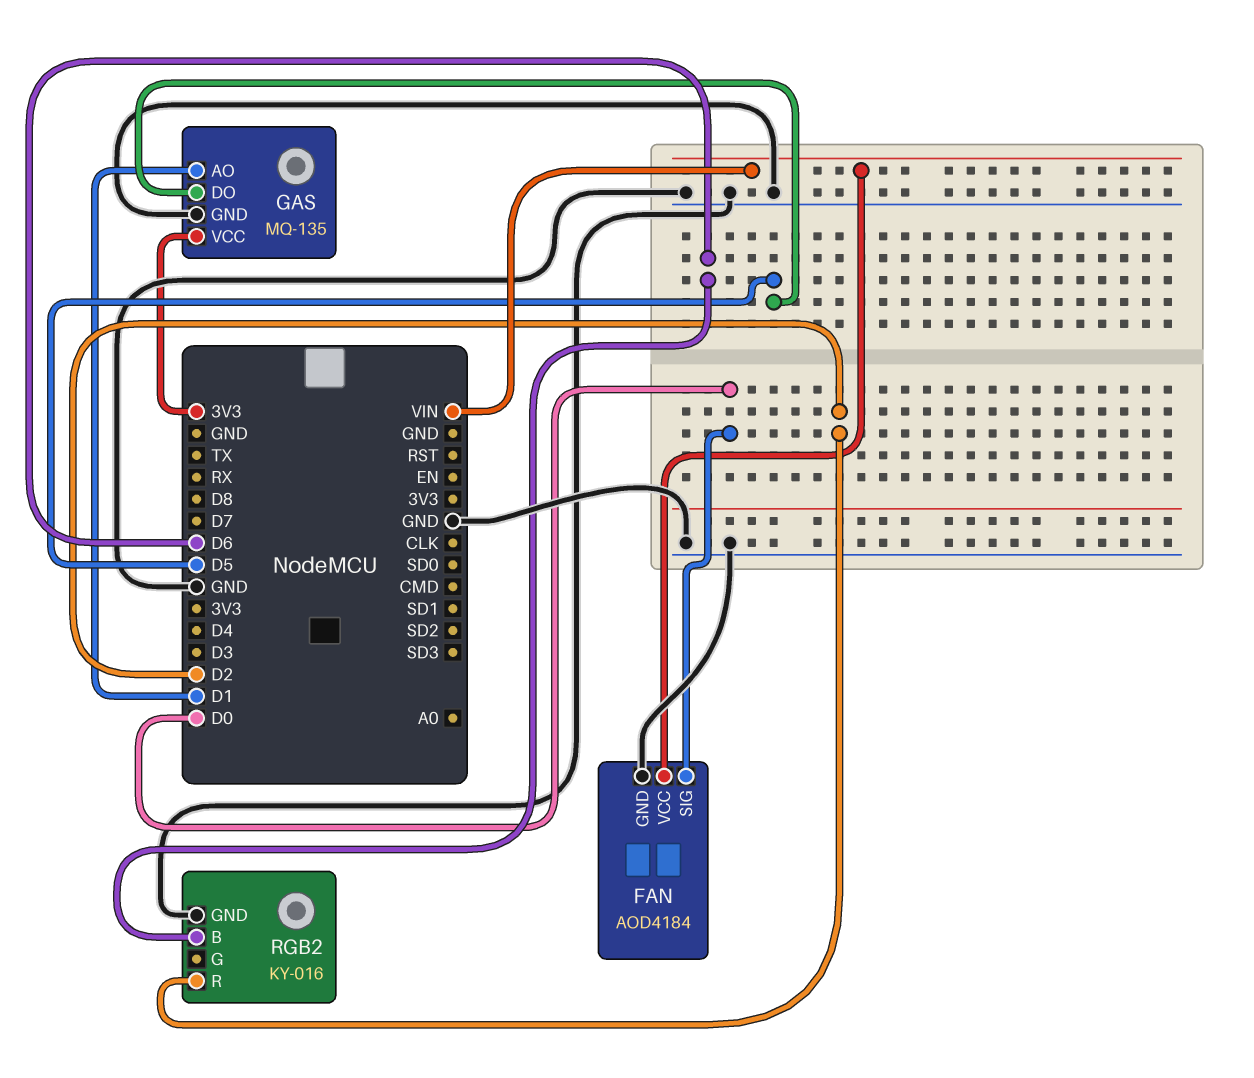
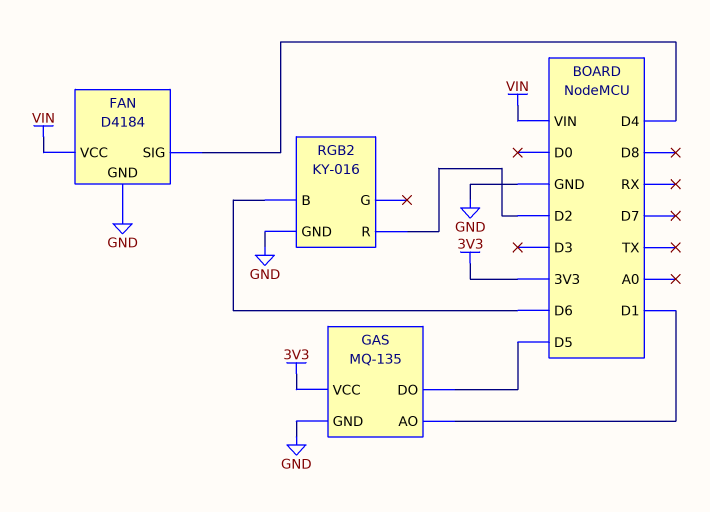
FAN: AOD4184 -> D4184
FAN pin SIG: D0 -> D4

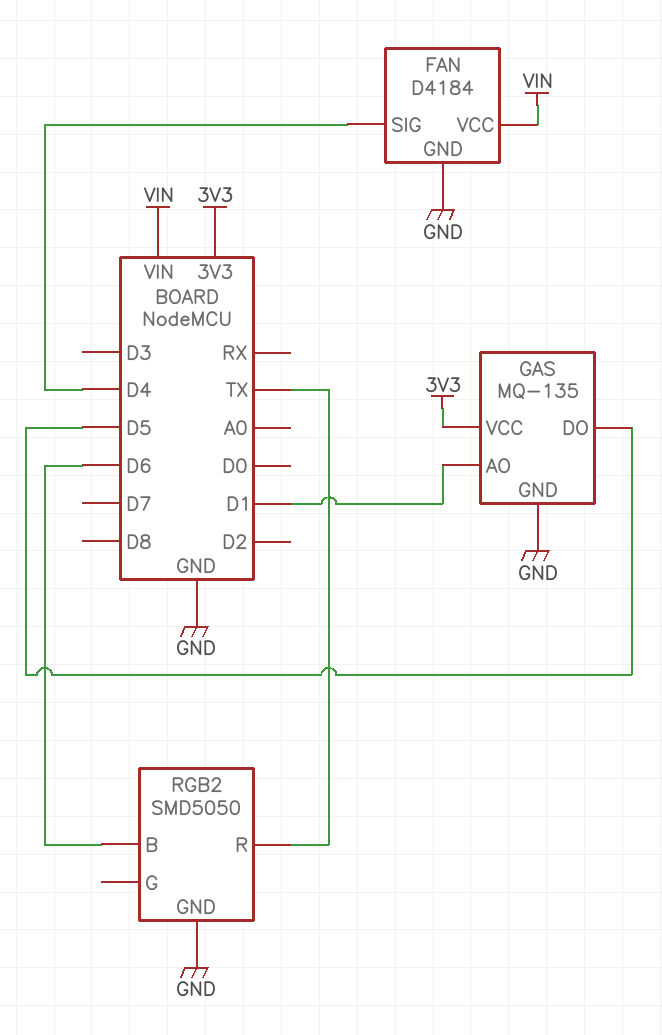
RGB2: KY-016 -> SMD5050
RGB2 pin R: D2 -> TX

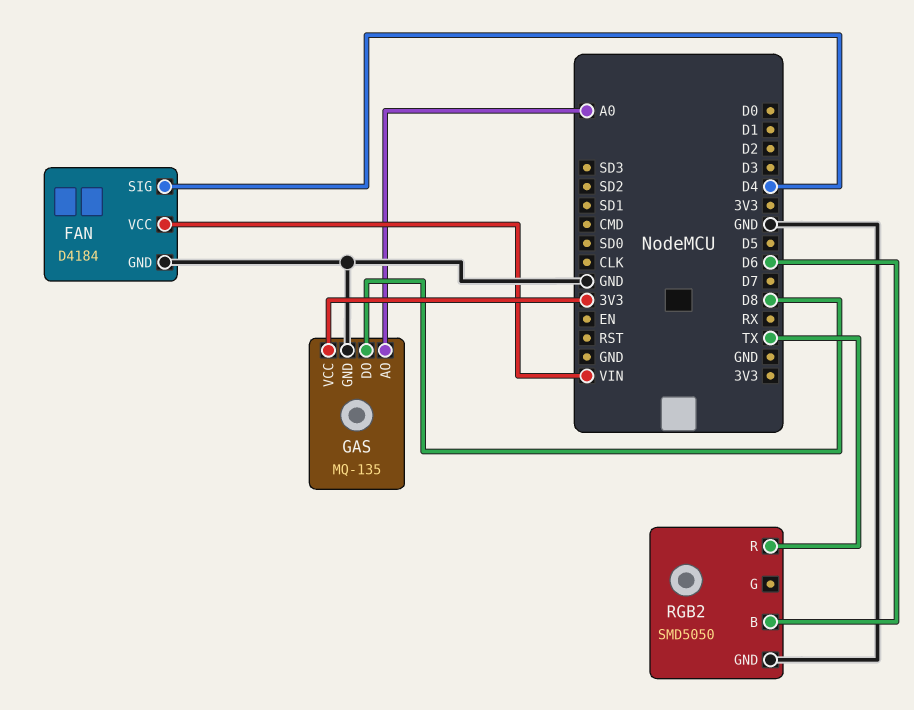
GAS pin AO: D1 -> A0
GAS pin DO: D5 -> D8

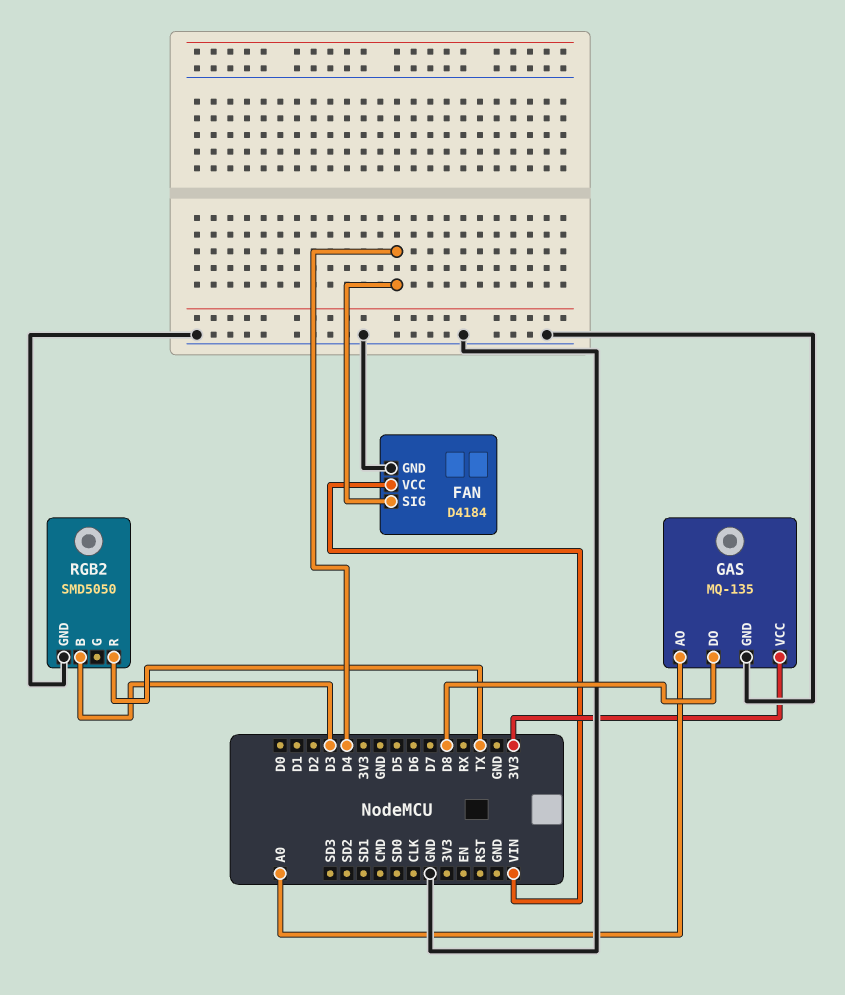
RGB2 pin B: D6 -> D3

